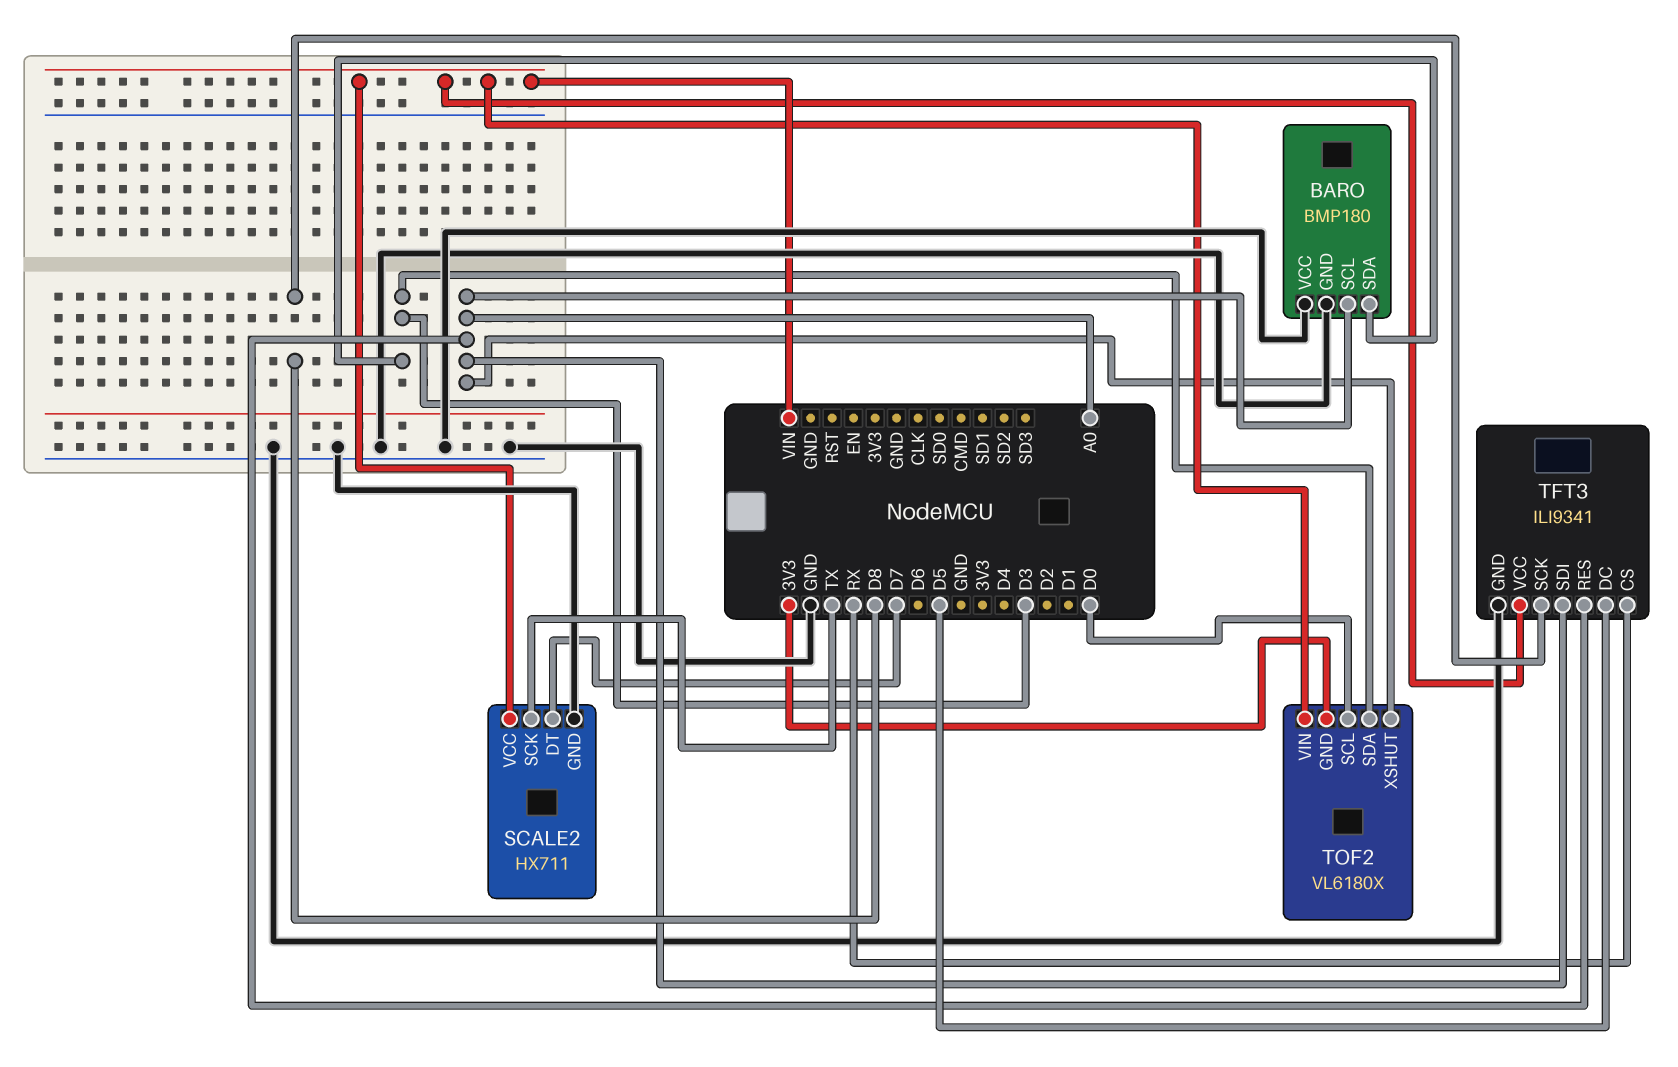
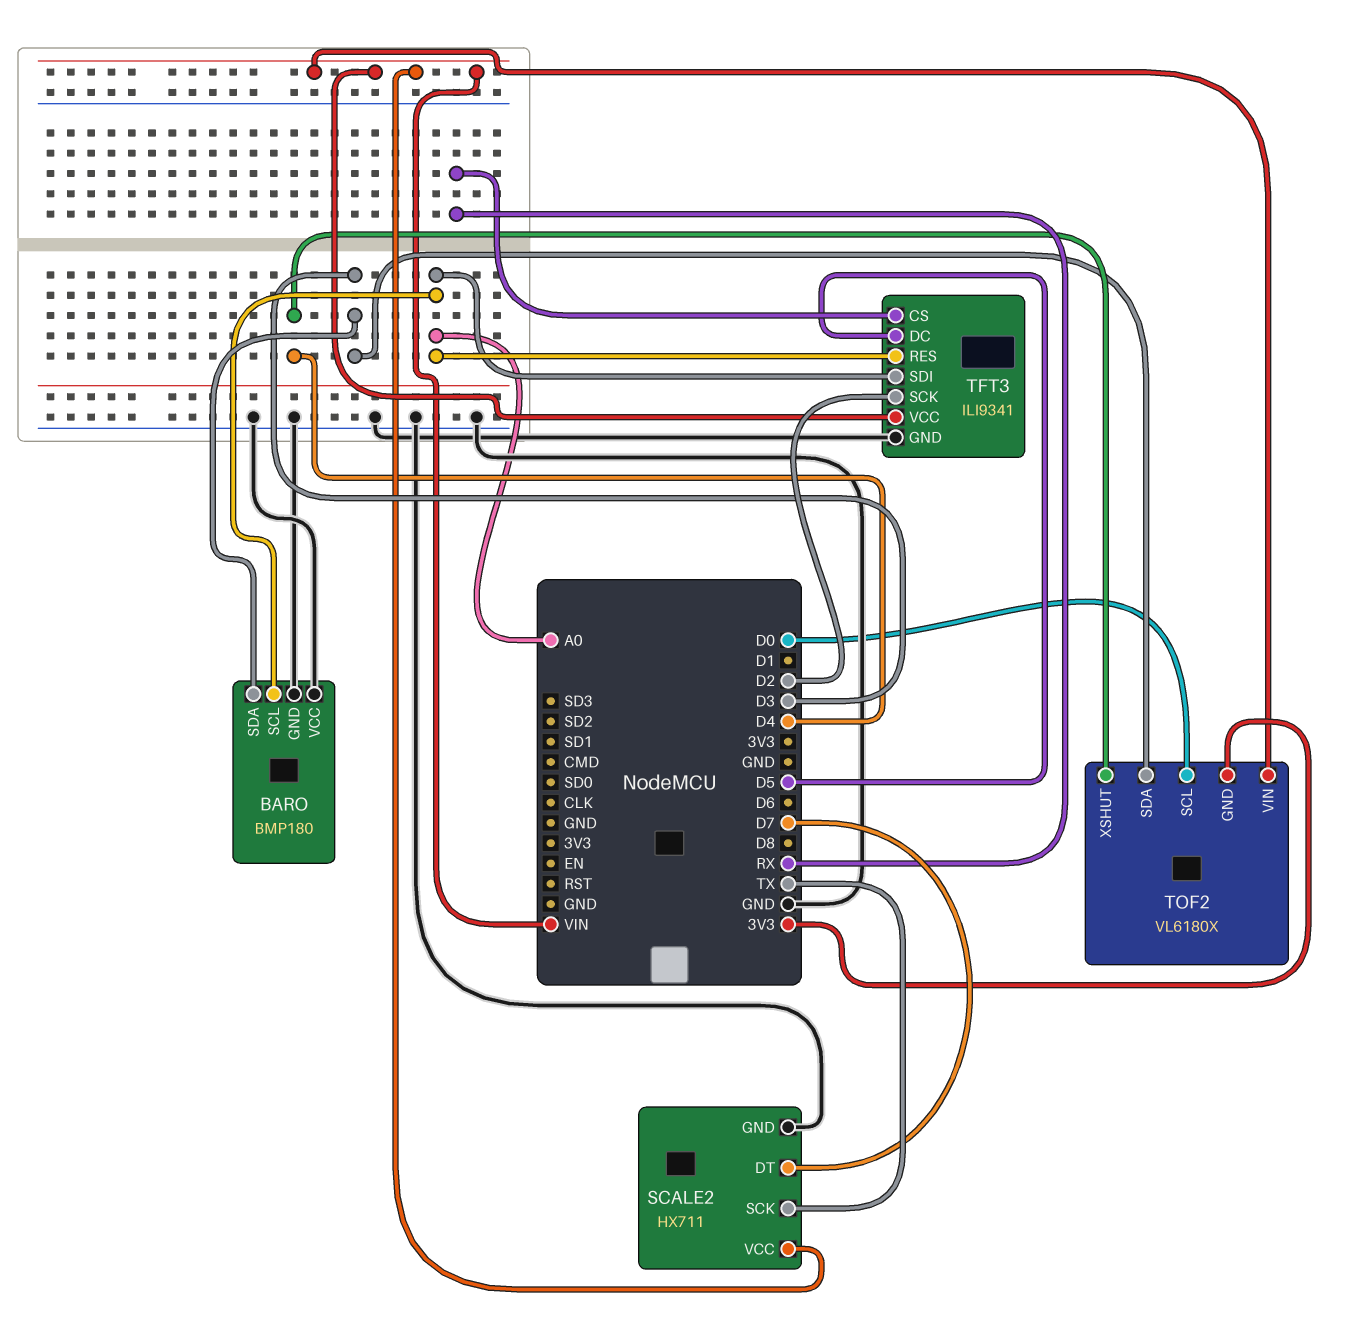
TFT3 pin SCK: D8 -> D2
TOF2 pin XSHUT: A0 -> D4

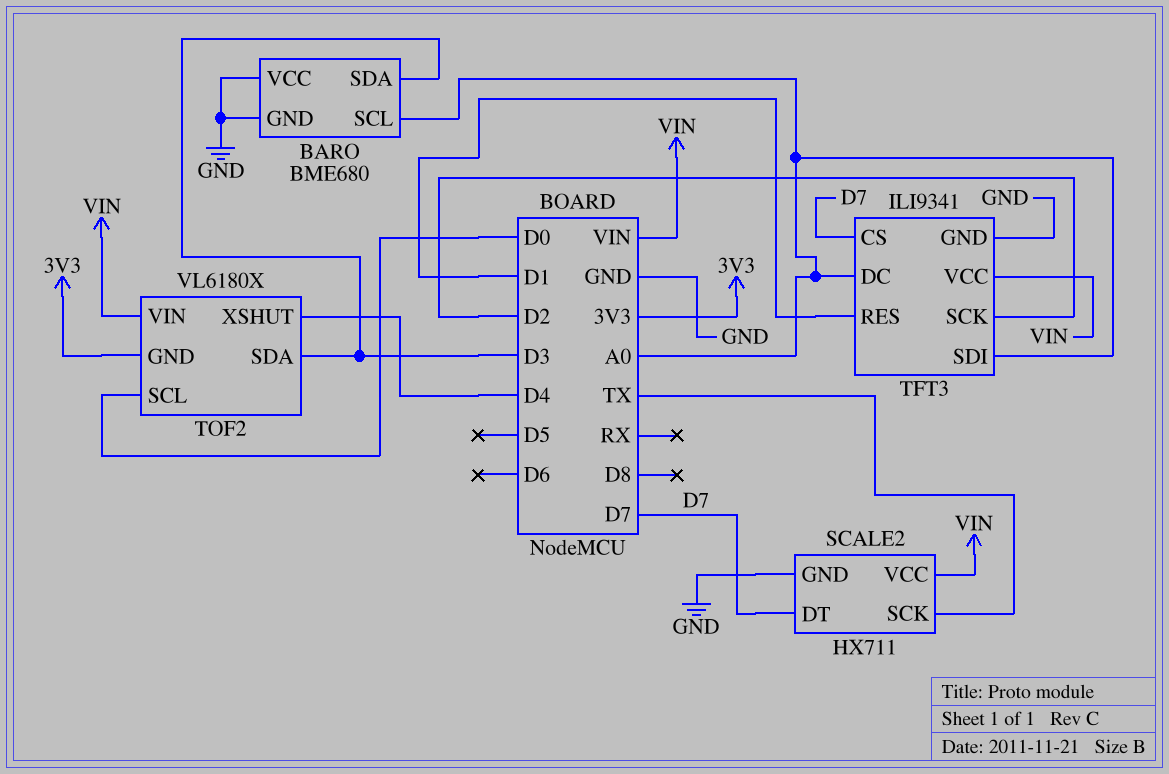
BARO: BMP180 -> BME680
TFT3 pin CS: RX -> D7
TFT3 pin DC: D5 -> A0
TFT3 pin RES: A0 -> D1

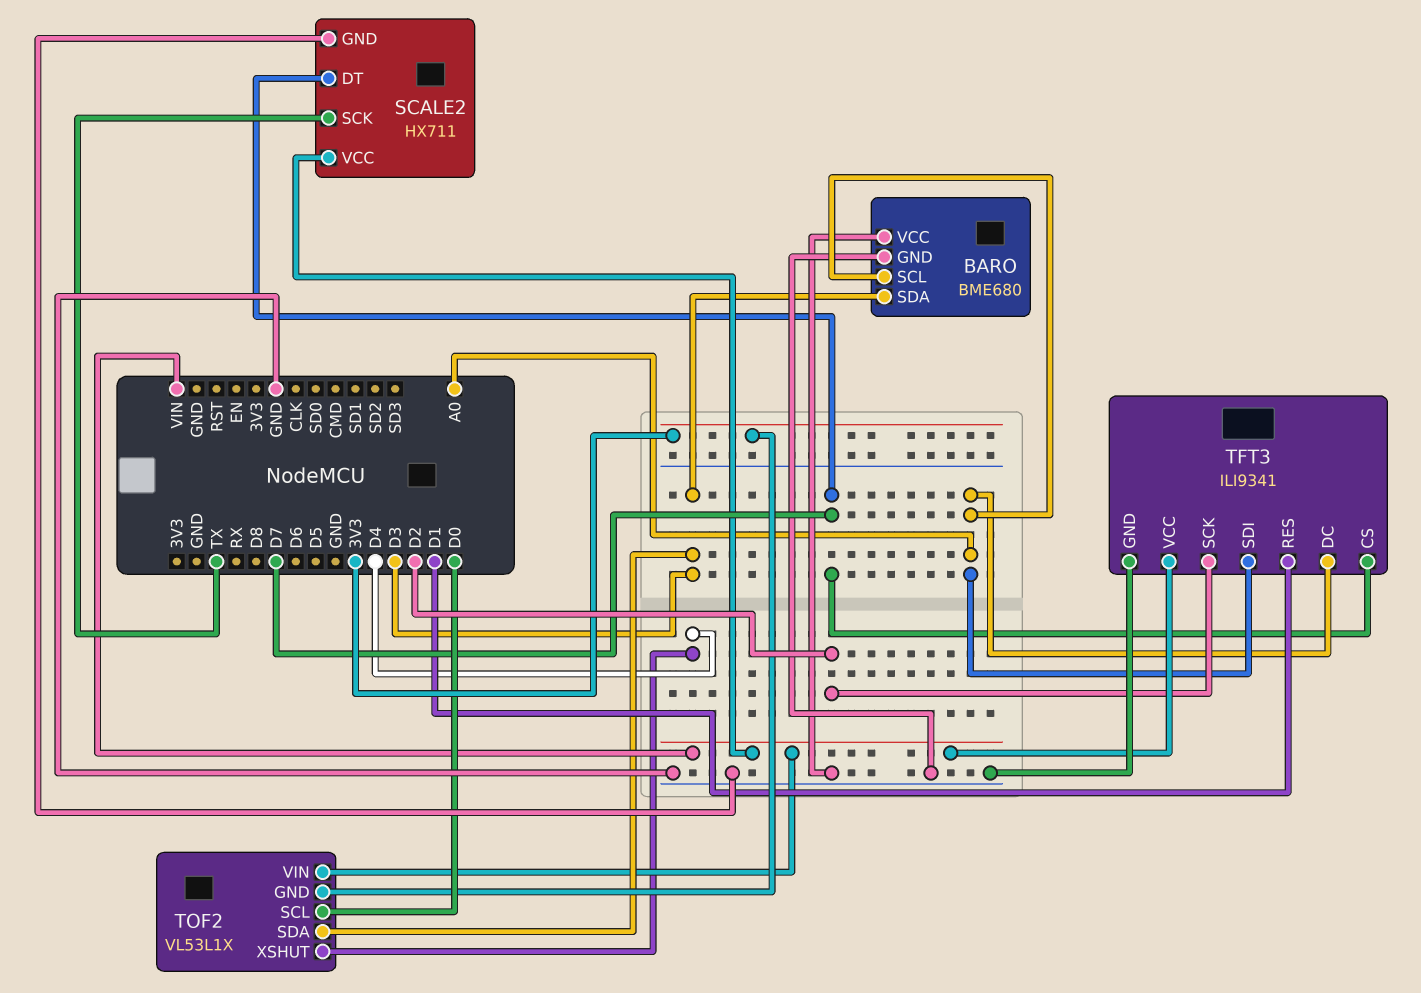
TOF2: VL6180X -> VL53L1X

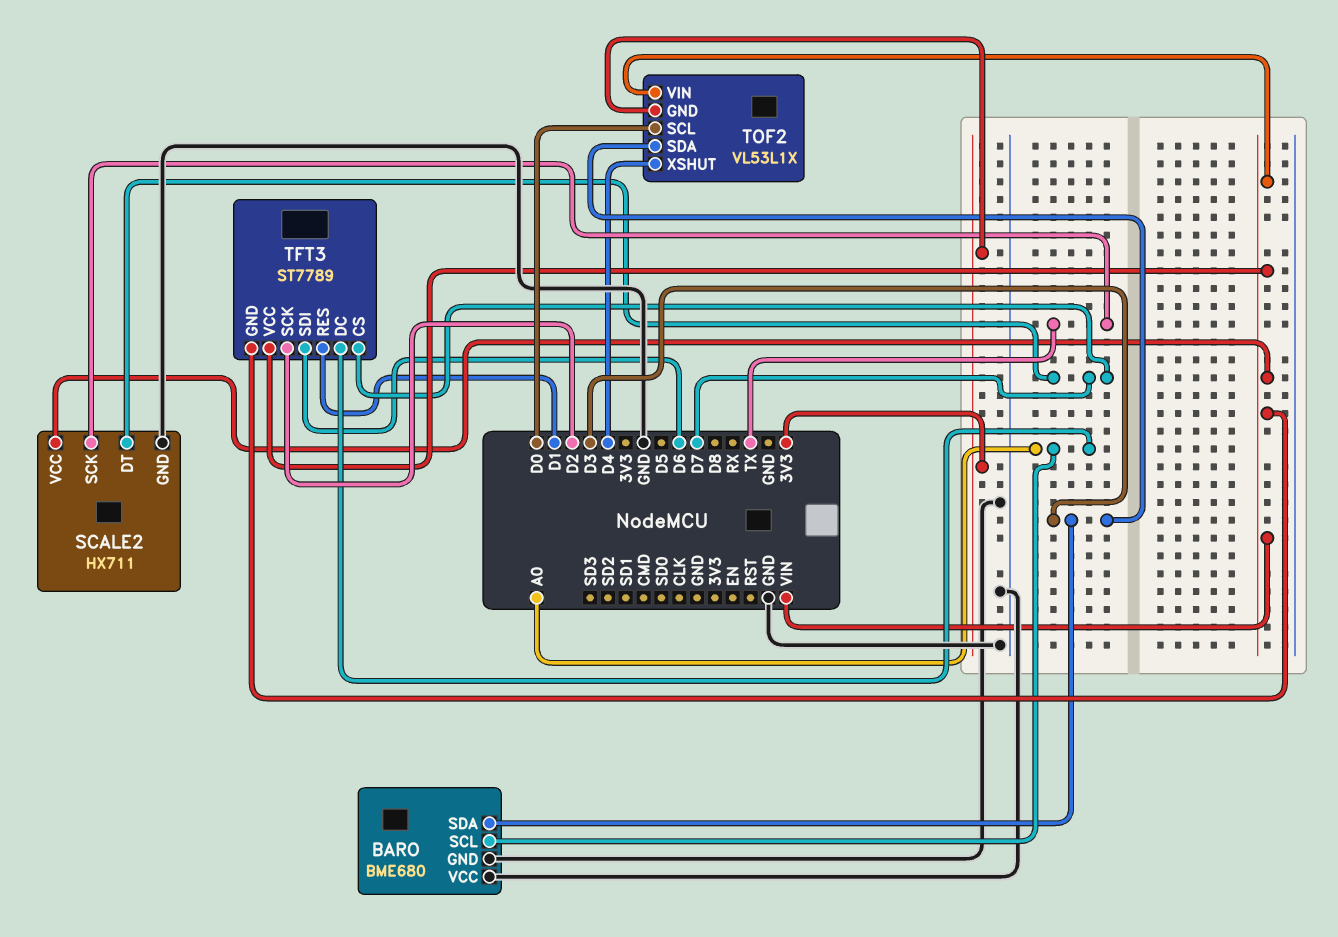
TFT3: ILI9341 -> ST7789
TFT3 pin GND: GND -> VIN
TFT3 pin SDI: A0 -> D6

